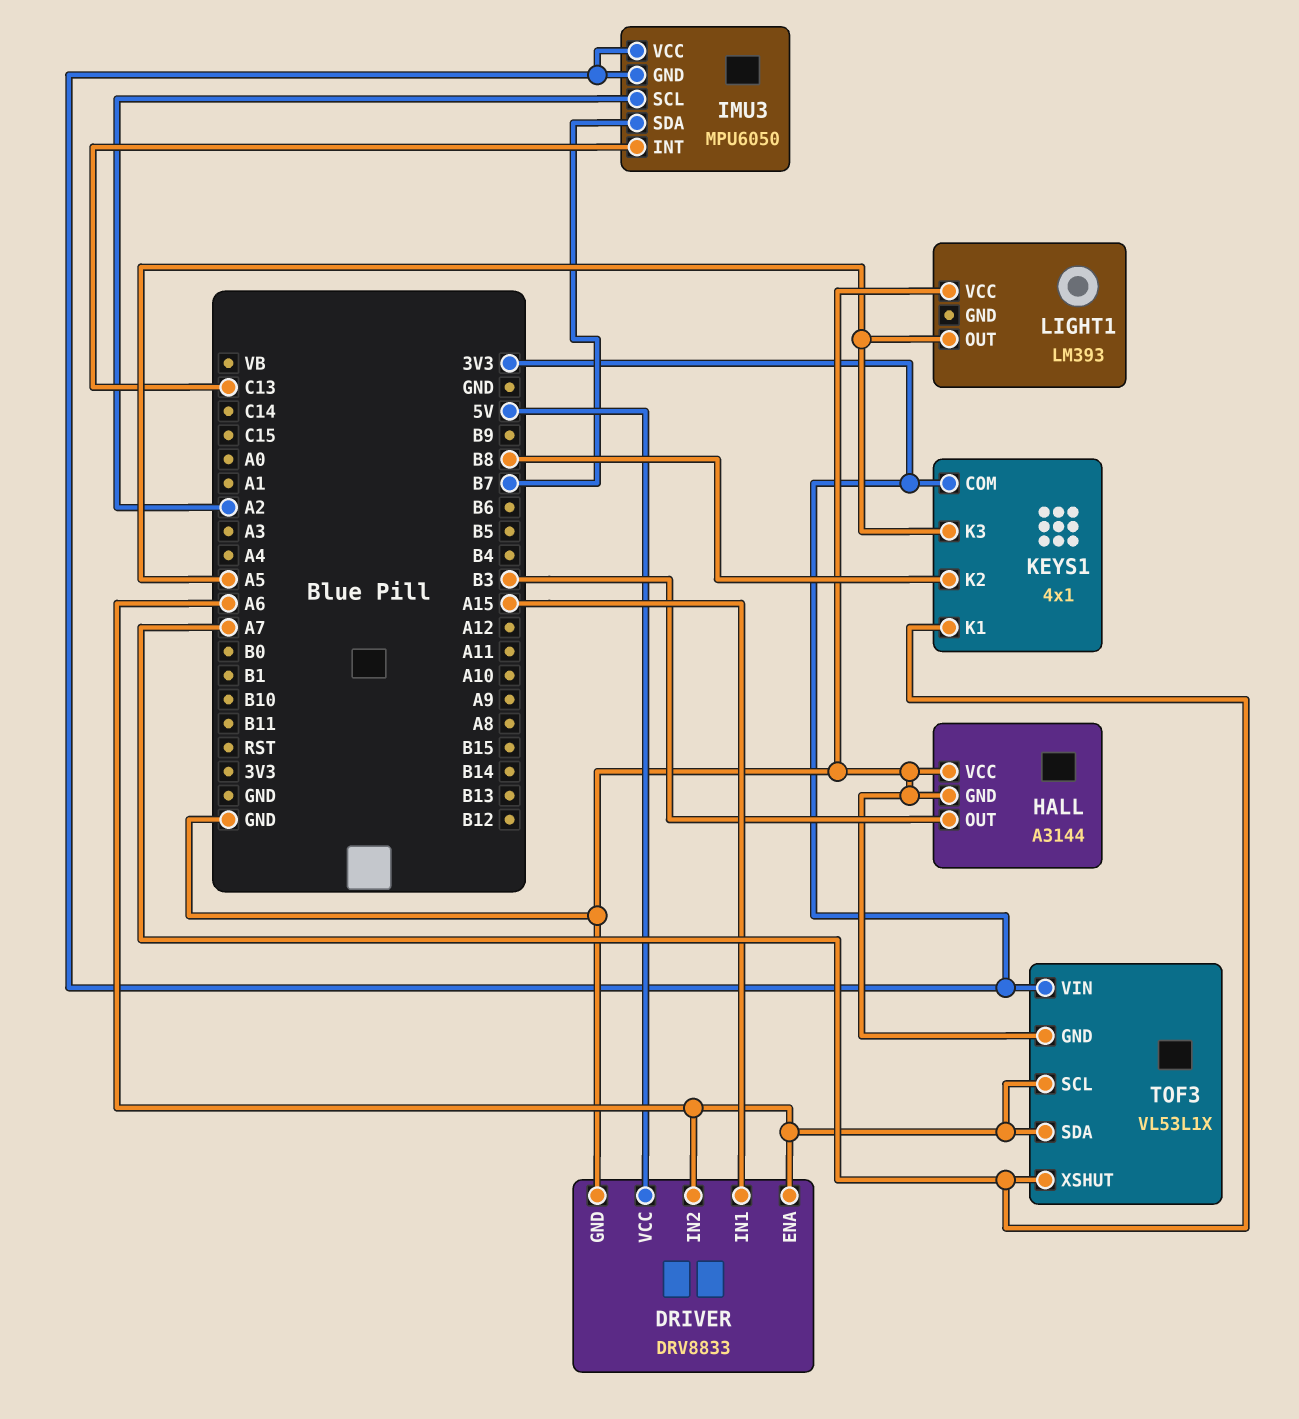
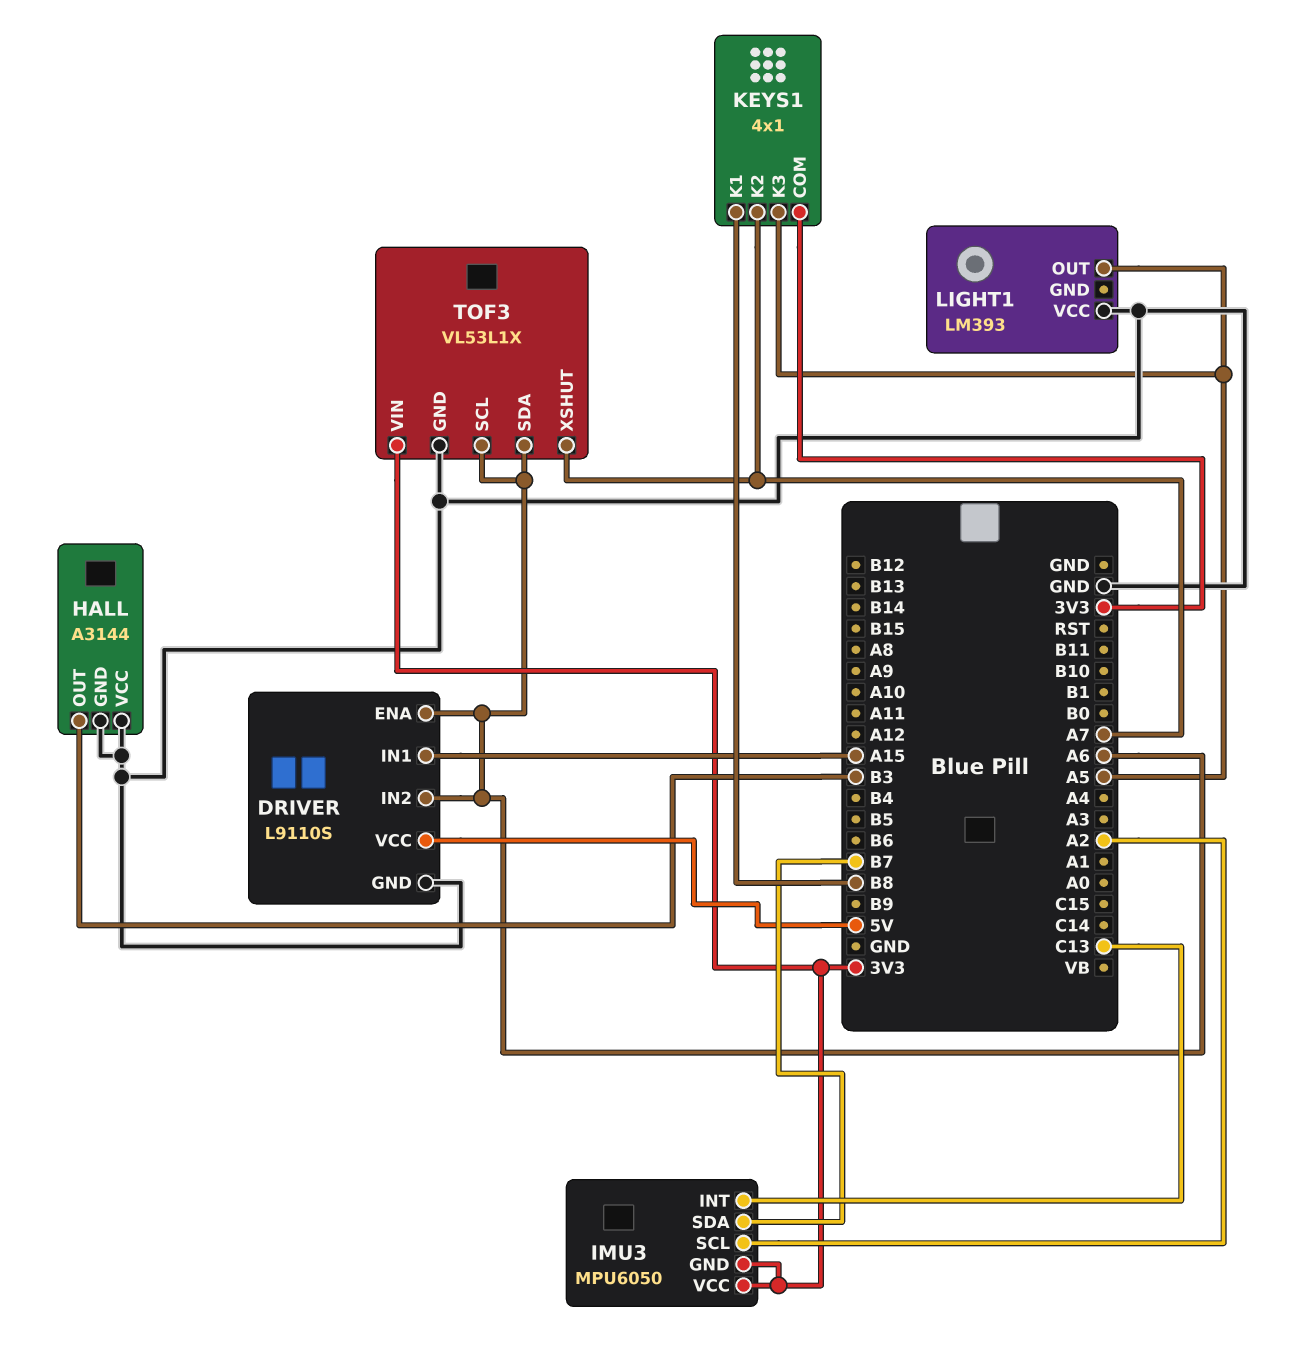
DRIVER: DRV8833 -> L9110S
KEYS1 pin K1: A7 -> B8
KEYS1 pin K2: B8 -> A7

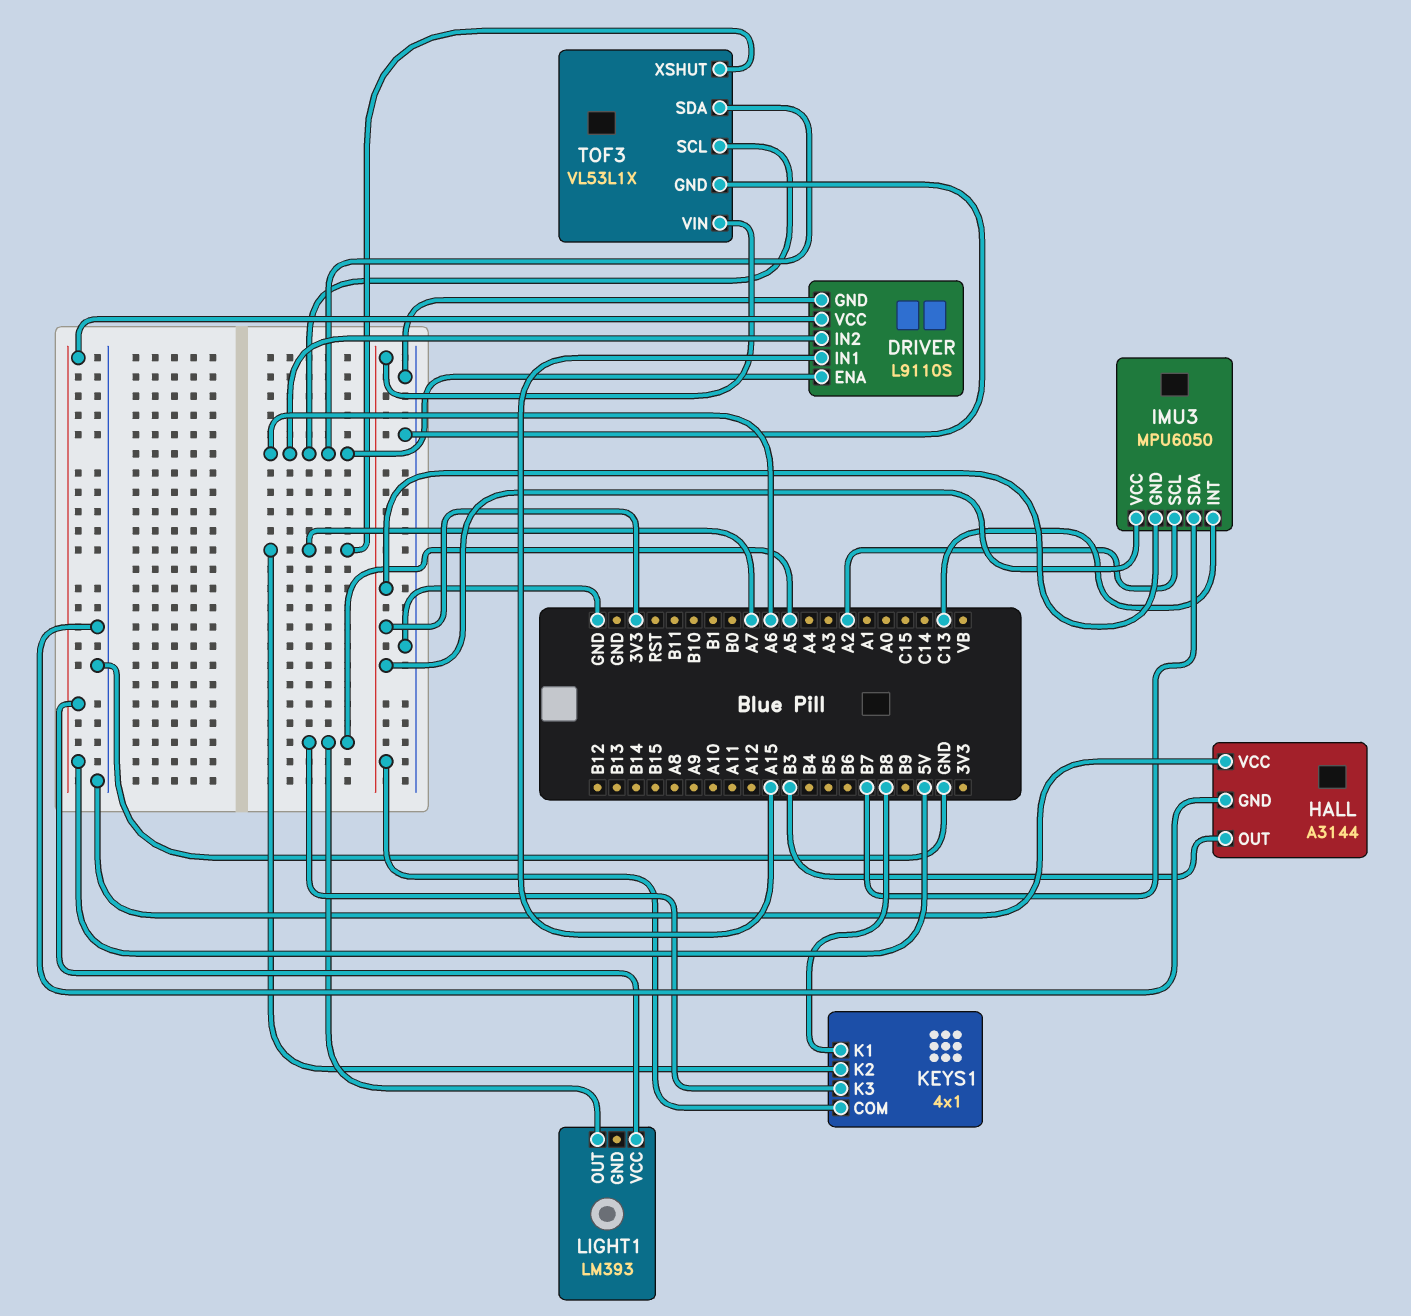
LIGHT1 pin VCC: GND -> 5V

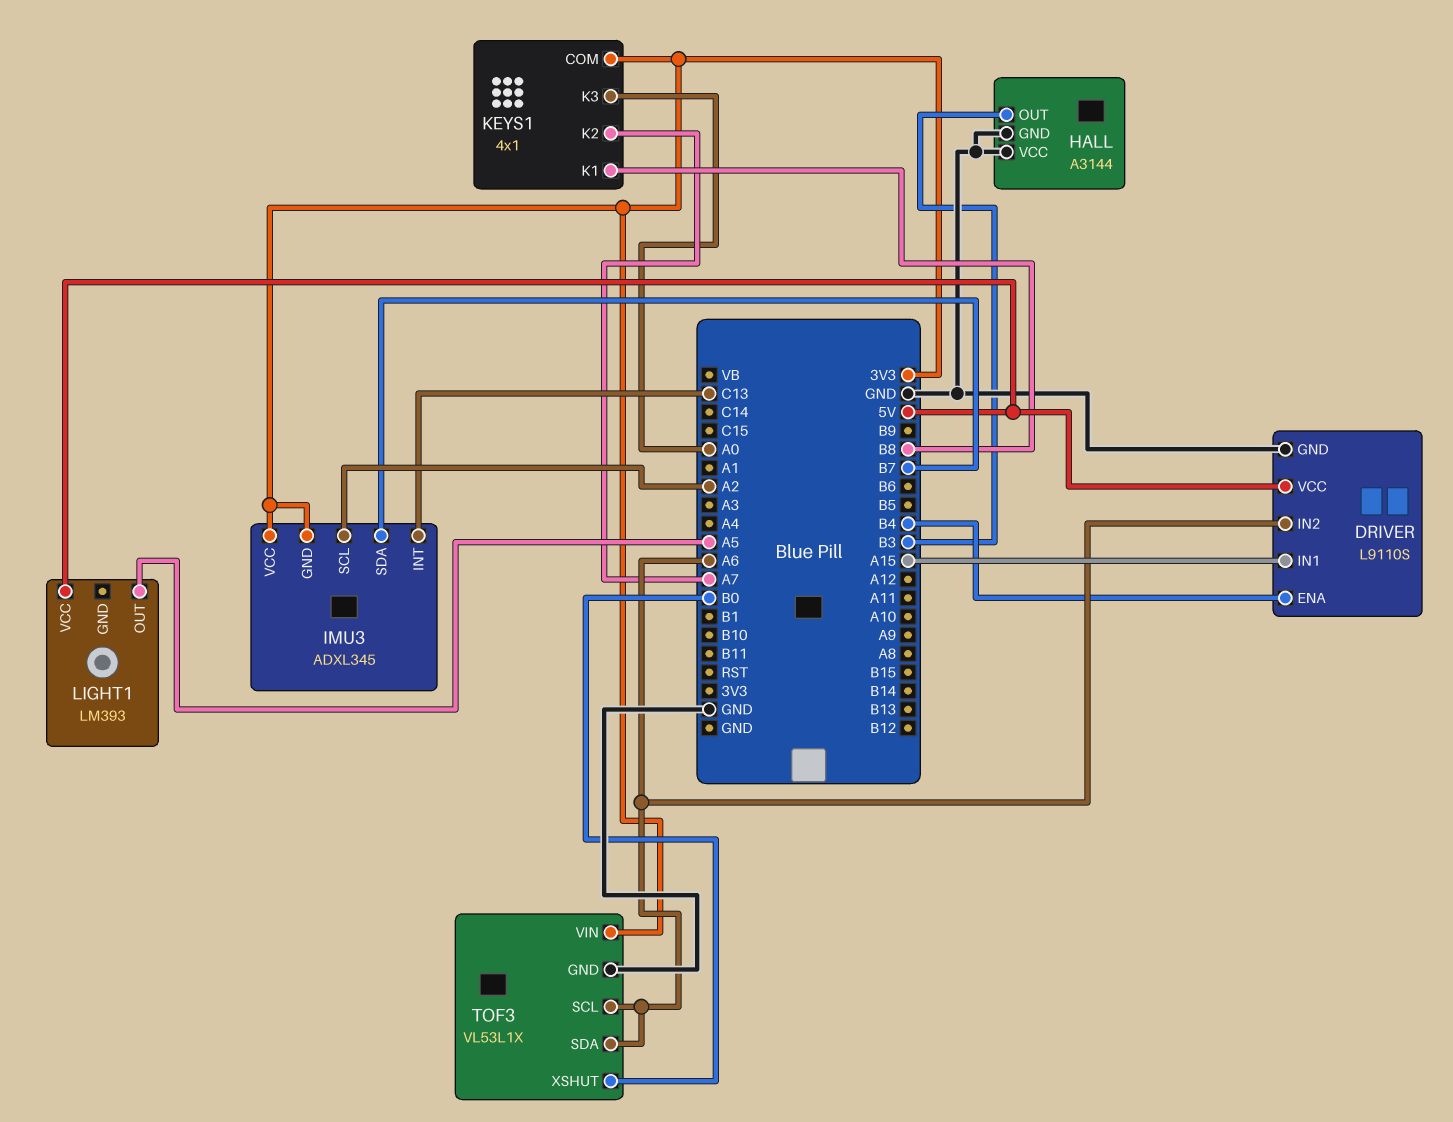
DRIVER pin ENA: A6 -> B4
IMU3: MPU6050 -> ADXL345
KEYS1 pin K3: A5 -> A0
TOF3 pin XSHUT: A7 -> B0

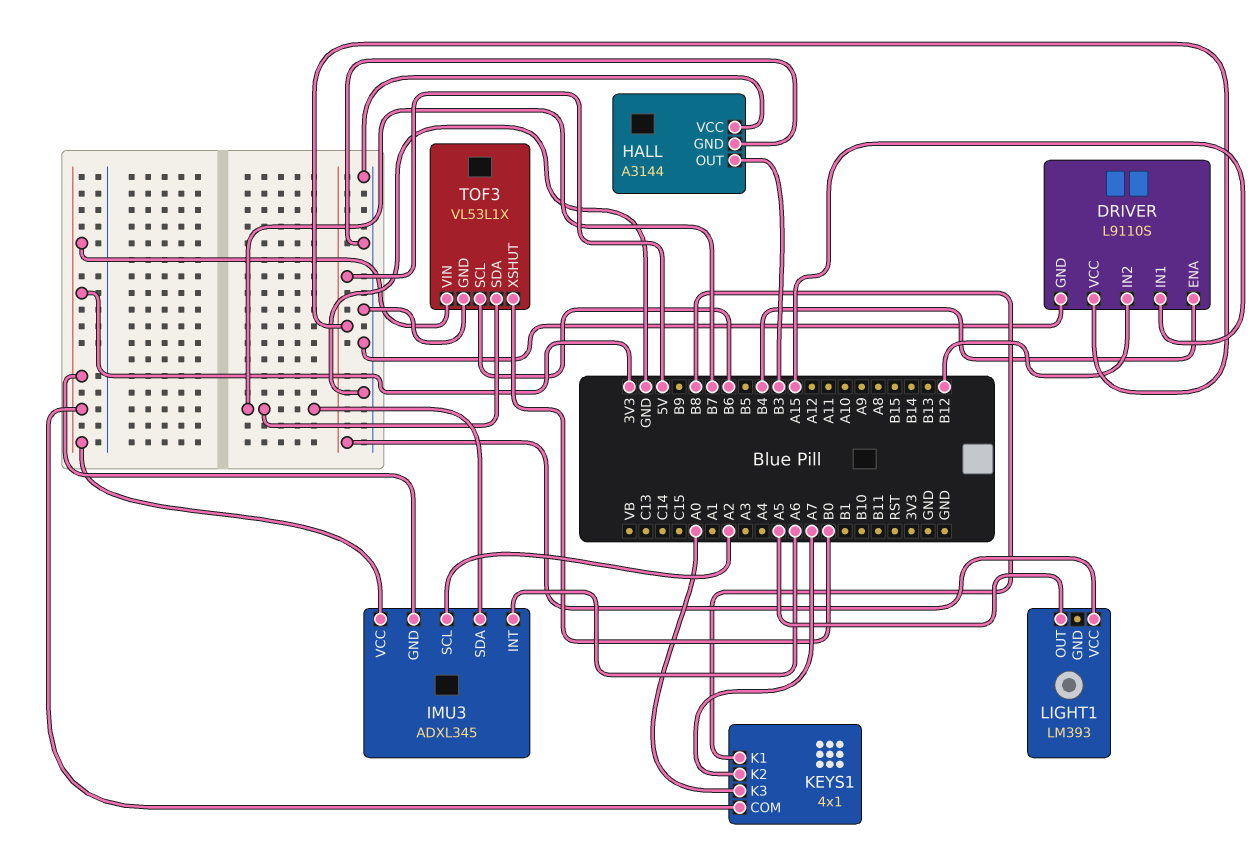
DRIVER pin IN2: A6 -> B12
IMU3 pin INT: C13 -> A6
TOF3 pin SCL: A6 -> B6
TOF3 pin SDA: A6 -> B7

